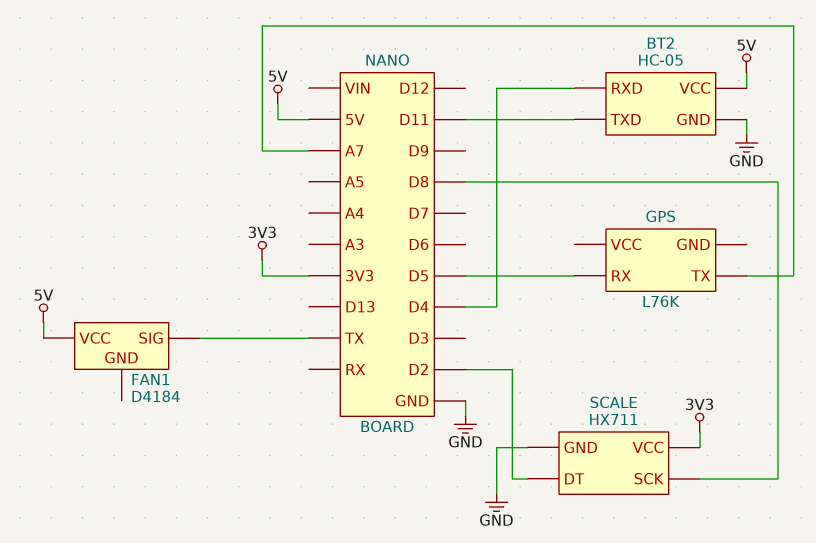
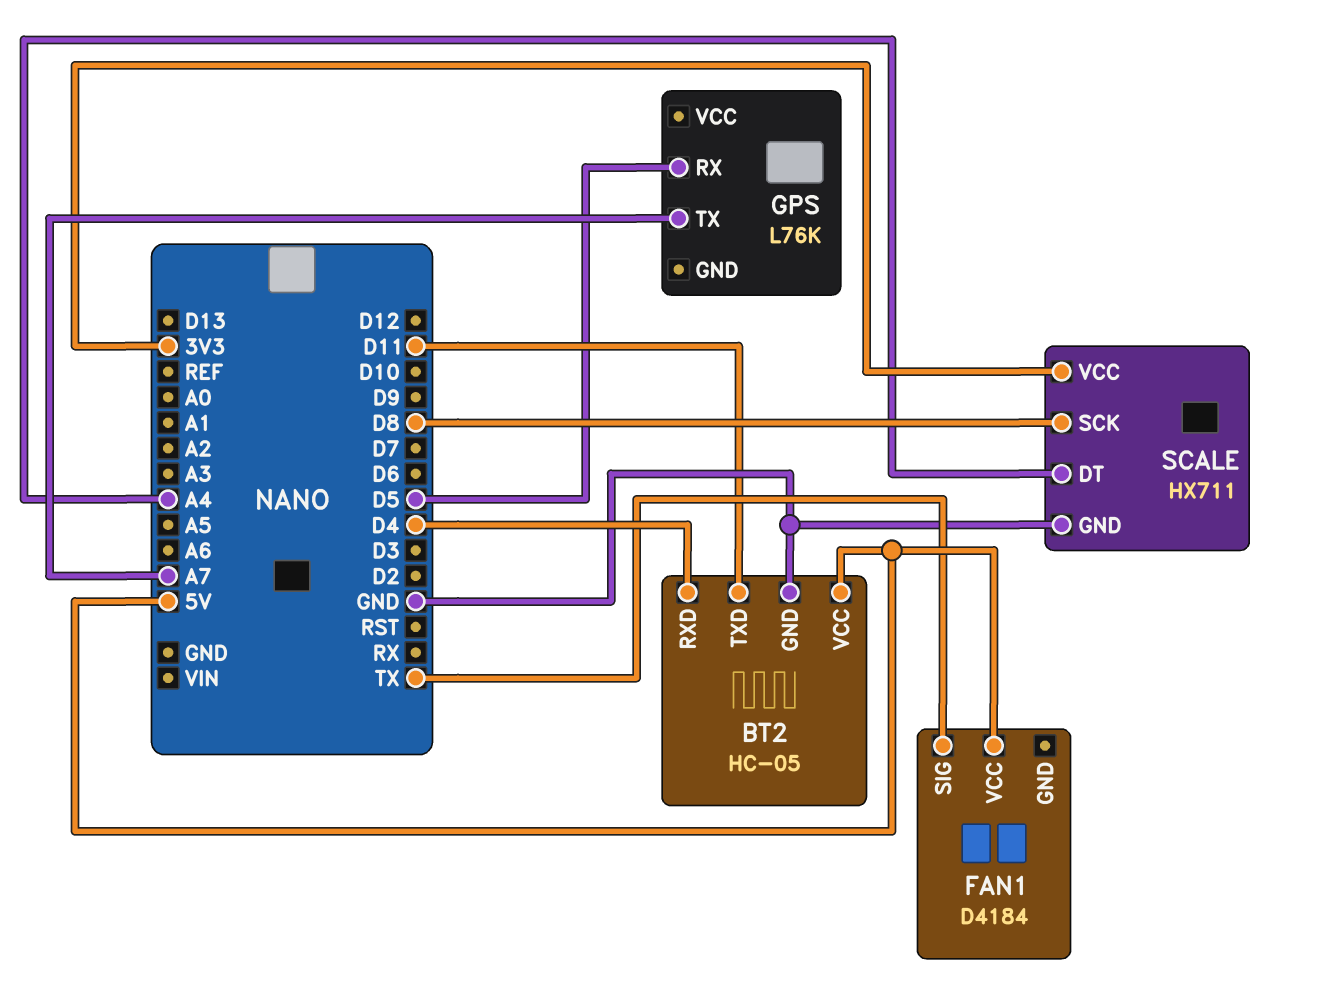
SCALE pin DT: D2 -> A4

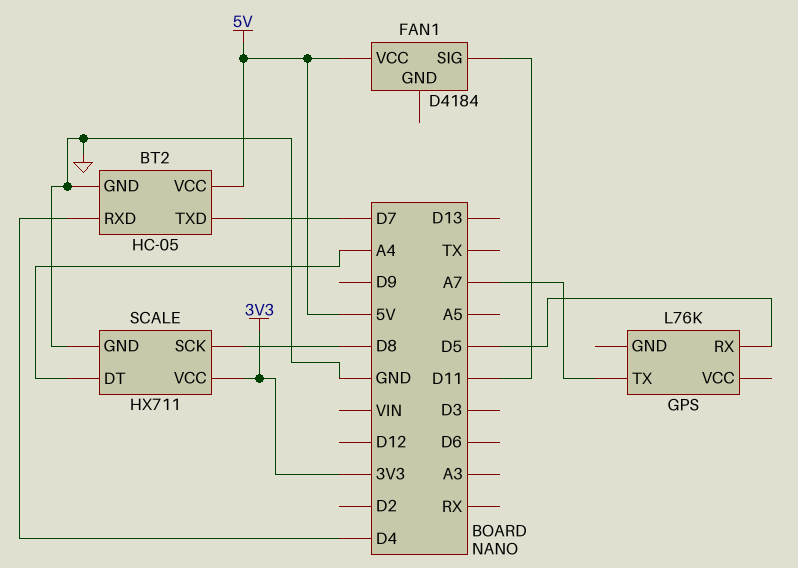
BT2 pin TXD: D11 -> D7
FAN1 pin SIG: TX -> D11

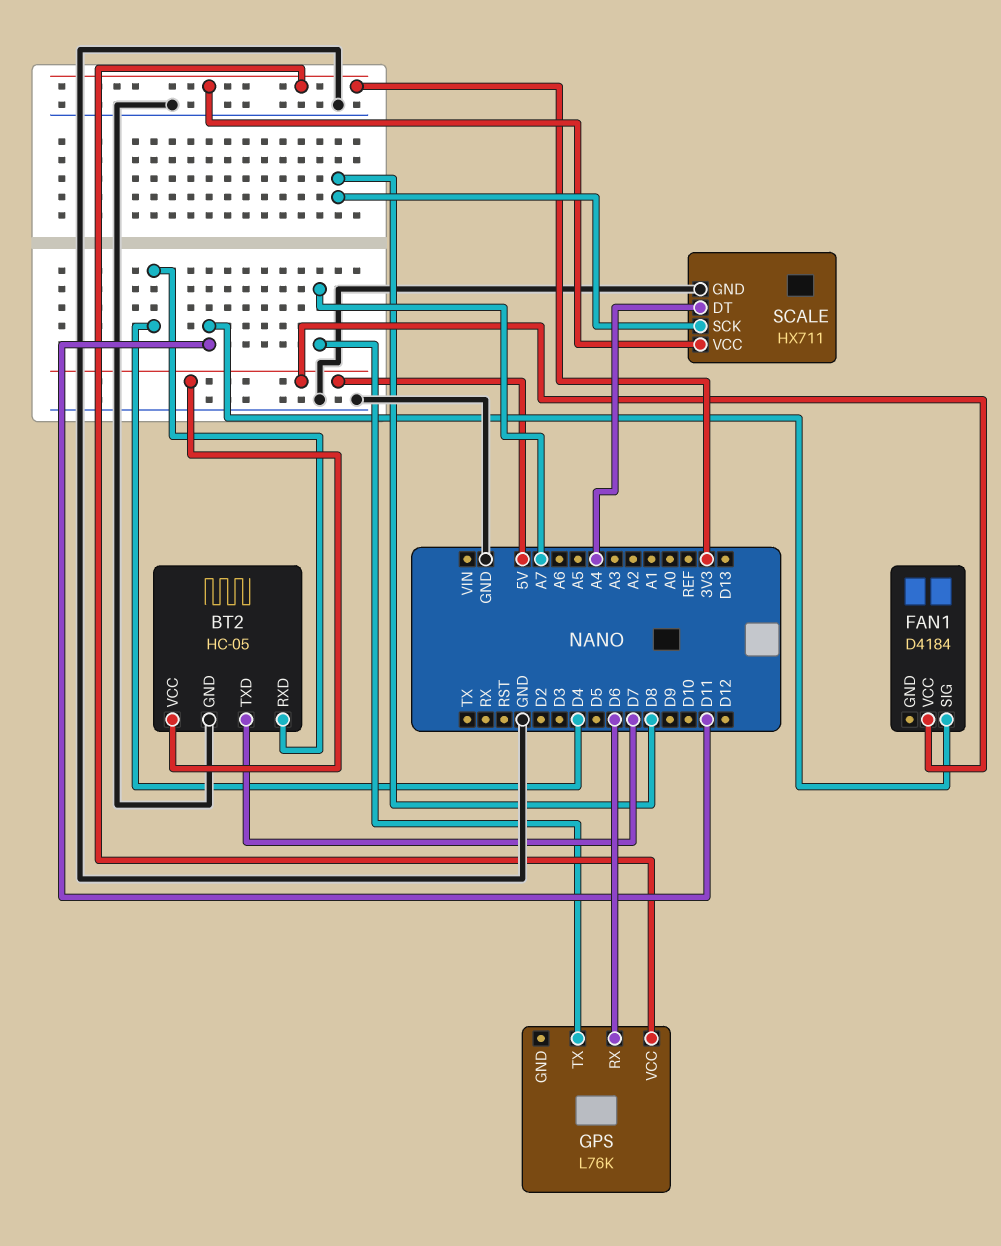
GPS pin RX: D5 -> D6
GPS pin VCC: none -> 3V3

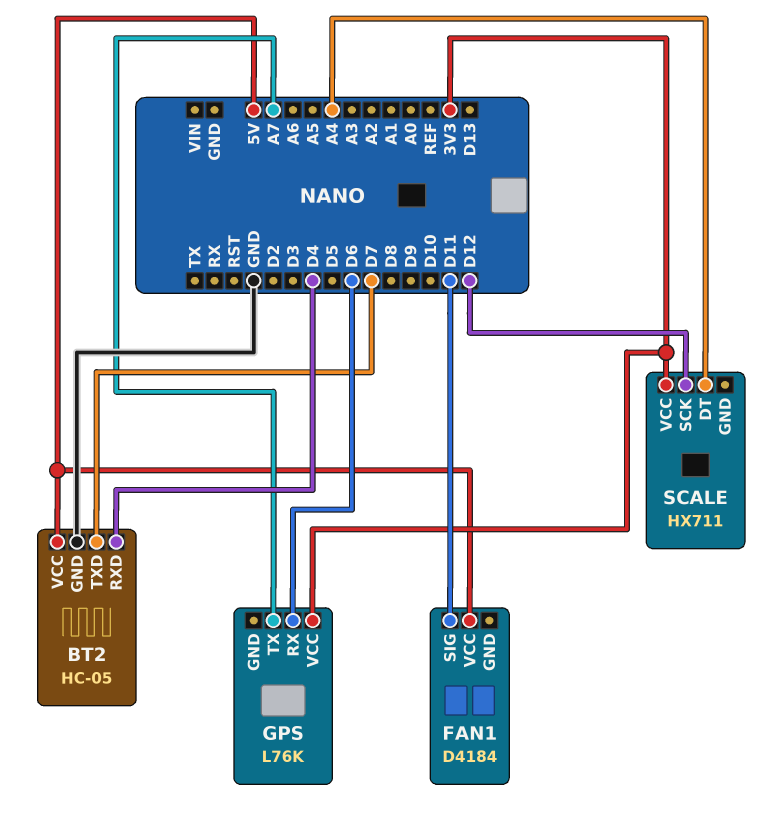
SCALE pin GND: GND -> none
SCALE pin SCK: D8 -> D12

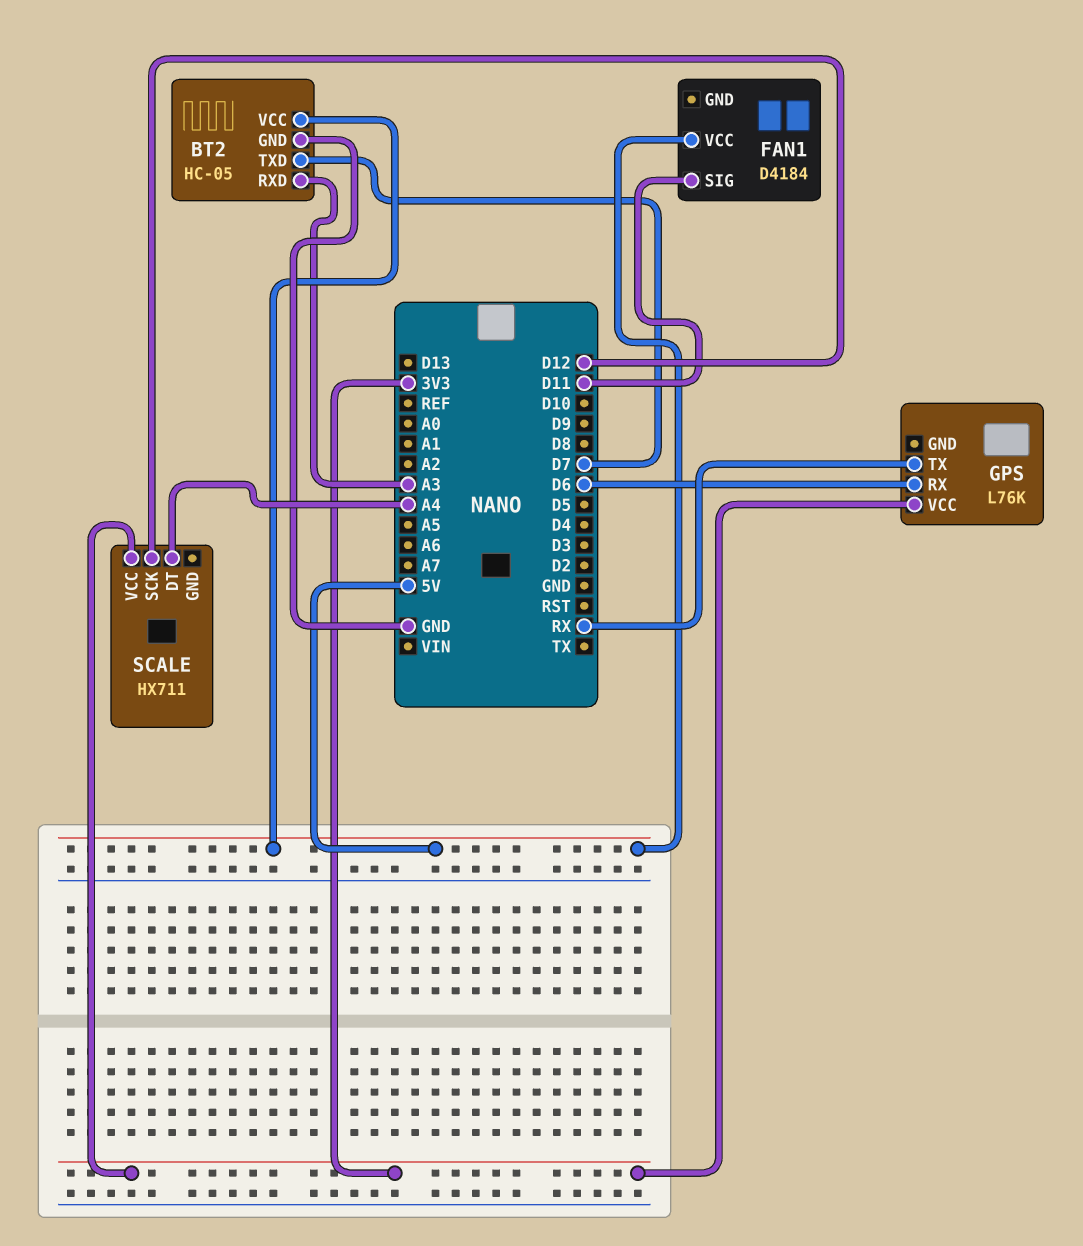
BT2 pin RXD: D4 -> A3
GPS pin TX: A7 -> RX

